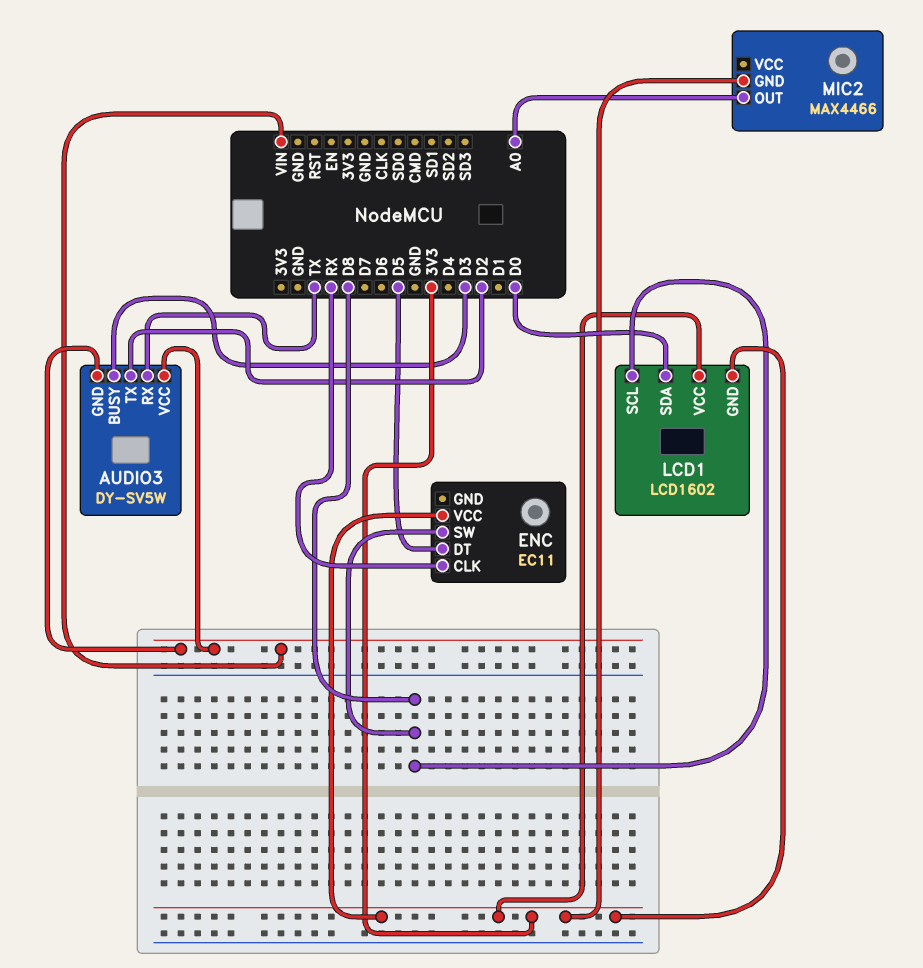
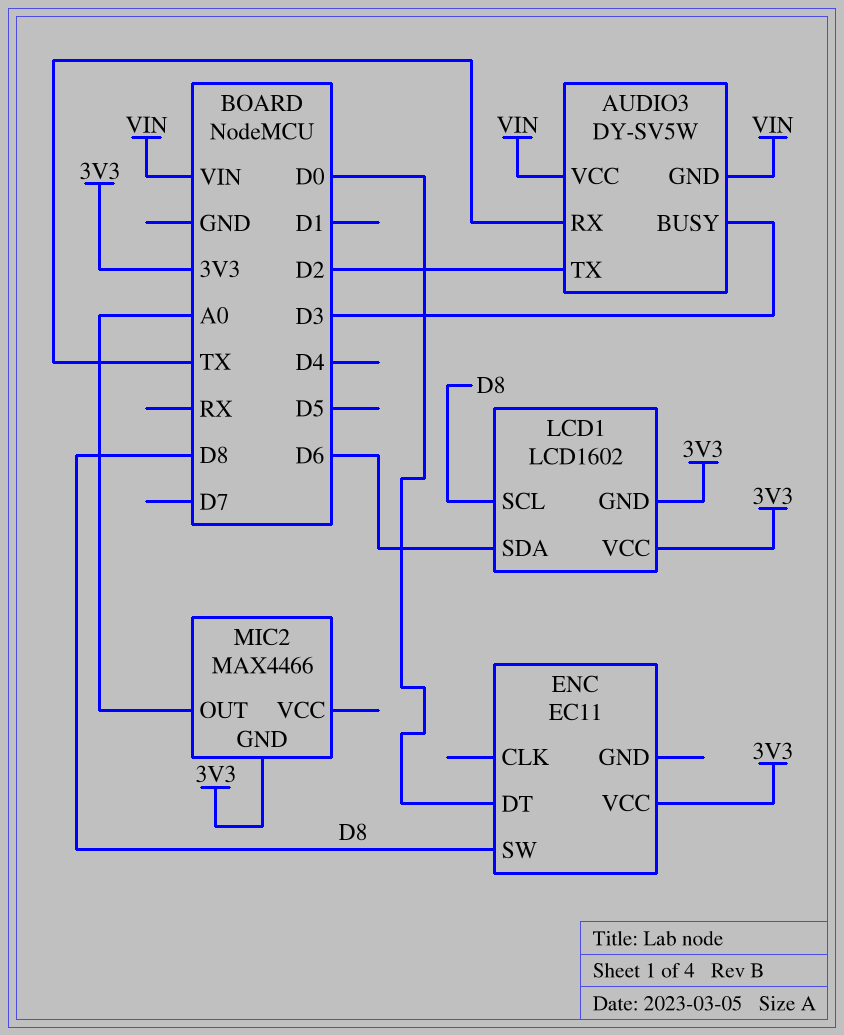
ENC pin CLK: RX -> none
ENC pin DT: D5 -> D0
LCD1 pin SDA: D0 -> D6

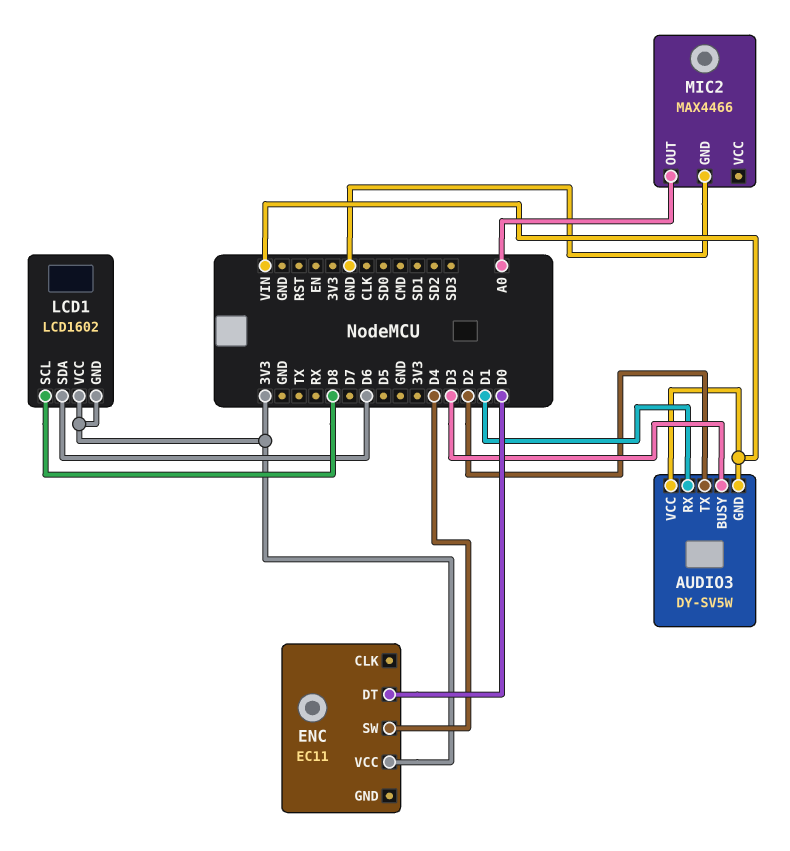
AUDIO3 pin RX: TX -> D1
ENC pin SW: D8 -> D4
MIC2 pin GND: 3V3 -> GND

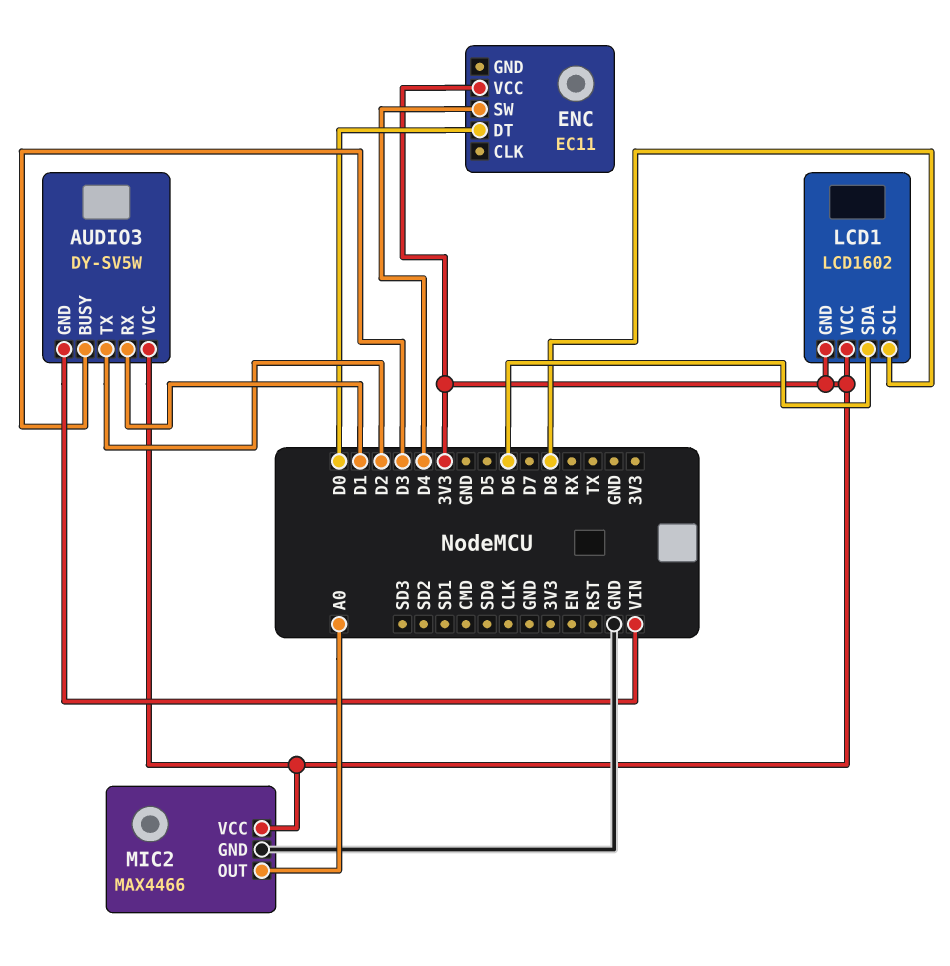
AUDIO3 pin VCC: VIN -> 3V3
MIC2 pin VCC: none -> 3V3

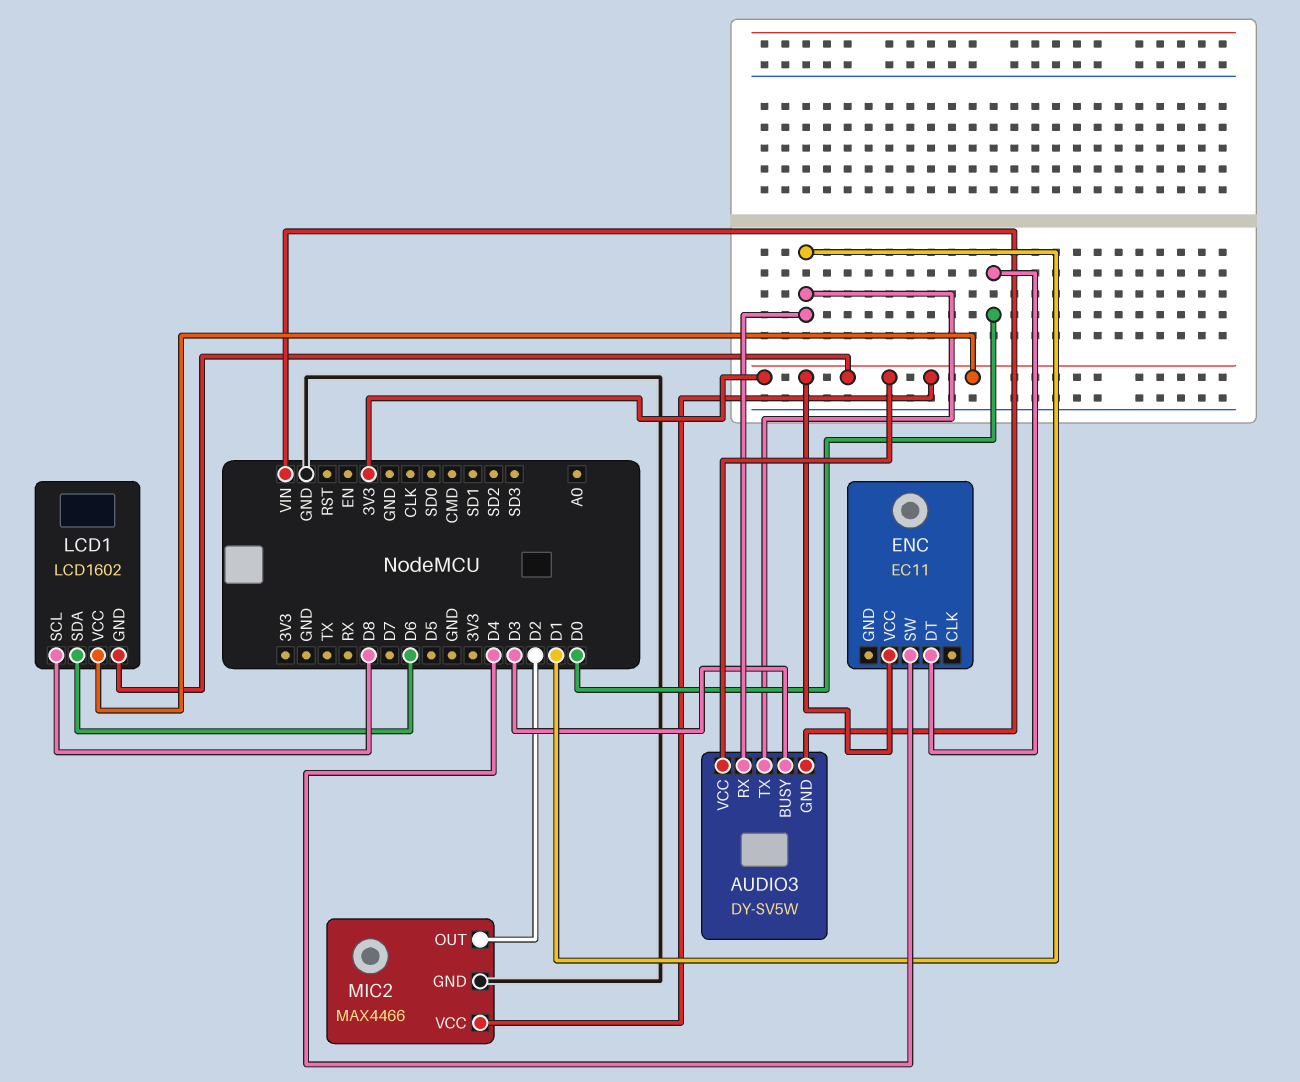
AUDIO3 pin TX: D2 -> D1
MIC2 pin OUT: A0 -> D2

